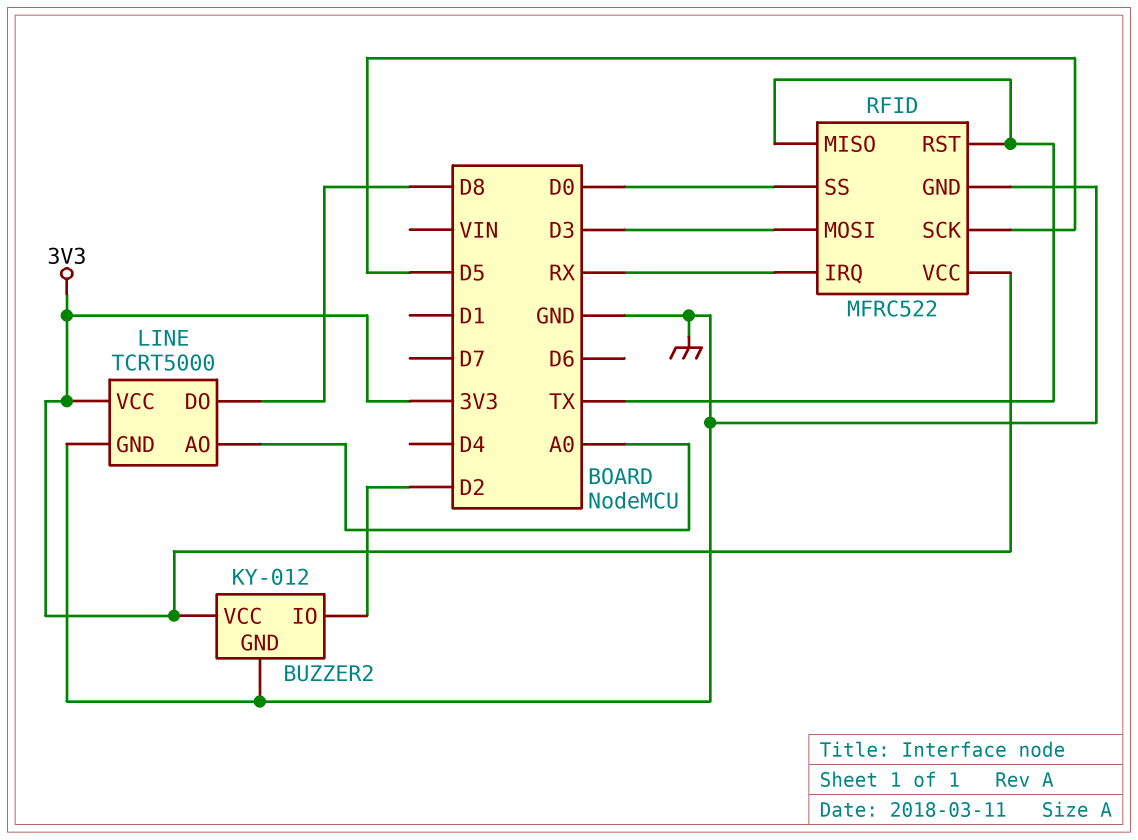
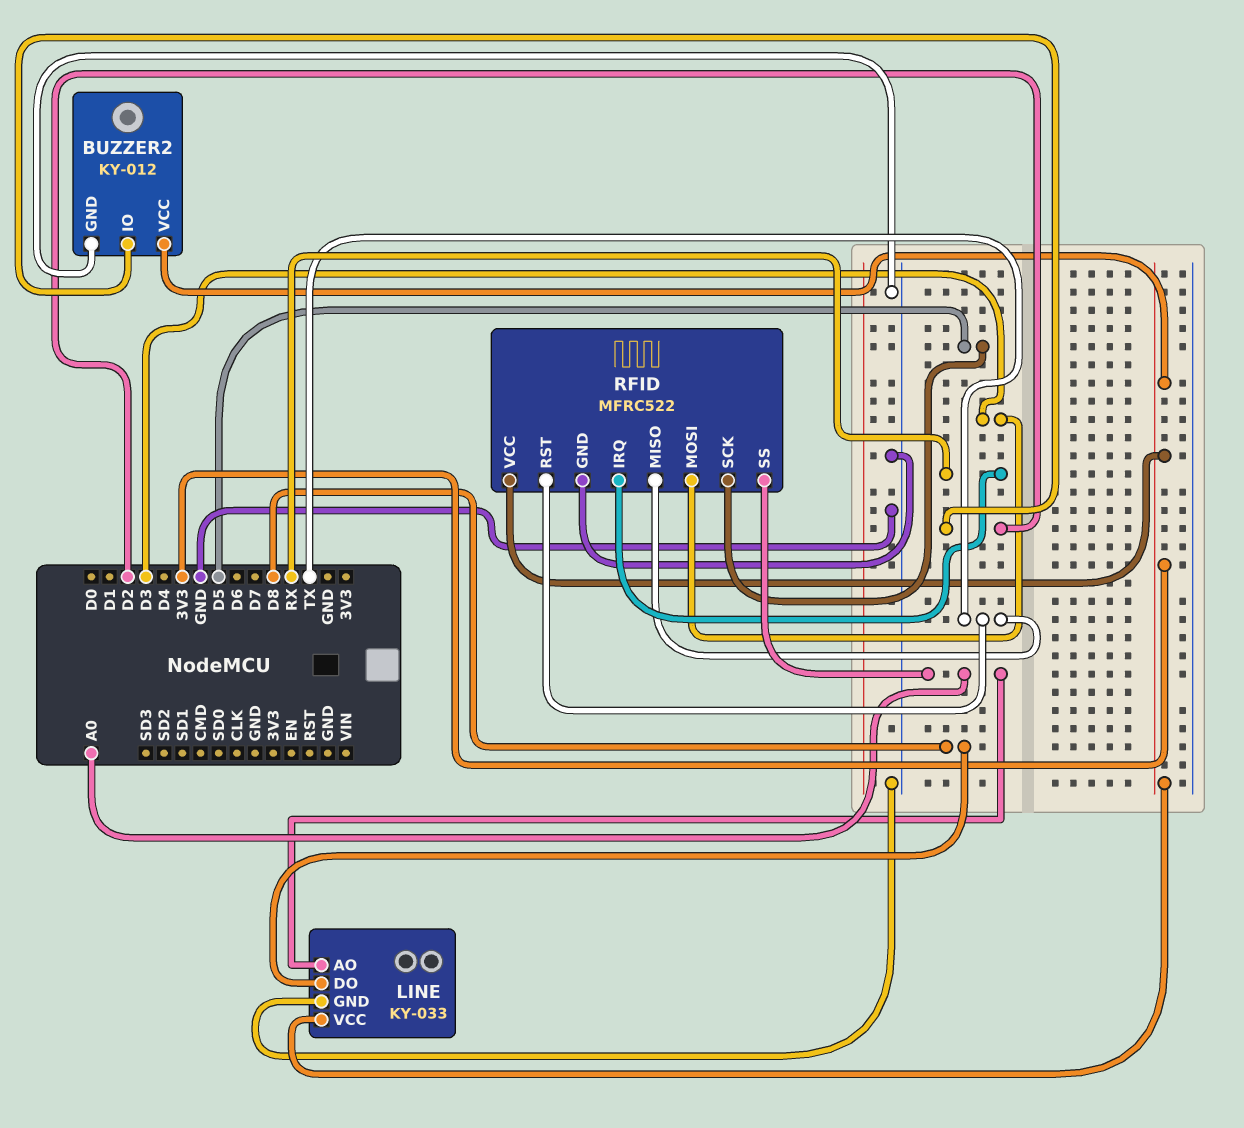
LINE: TCRT5000 -> KY-033
RFID pin SS: D0 -> A0

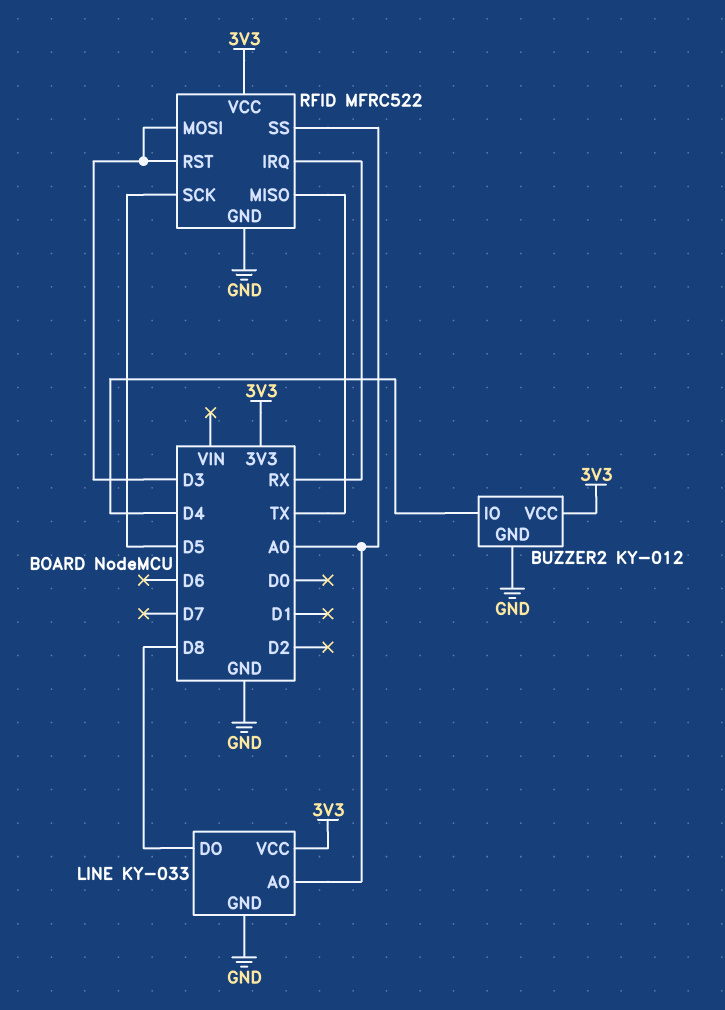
BUZZER2 pin IO: D2 -> D4
RFID pin RST: TX -> D3

